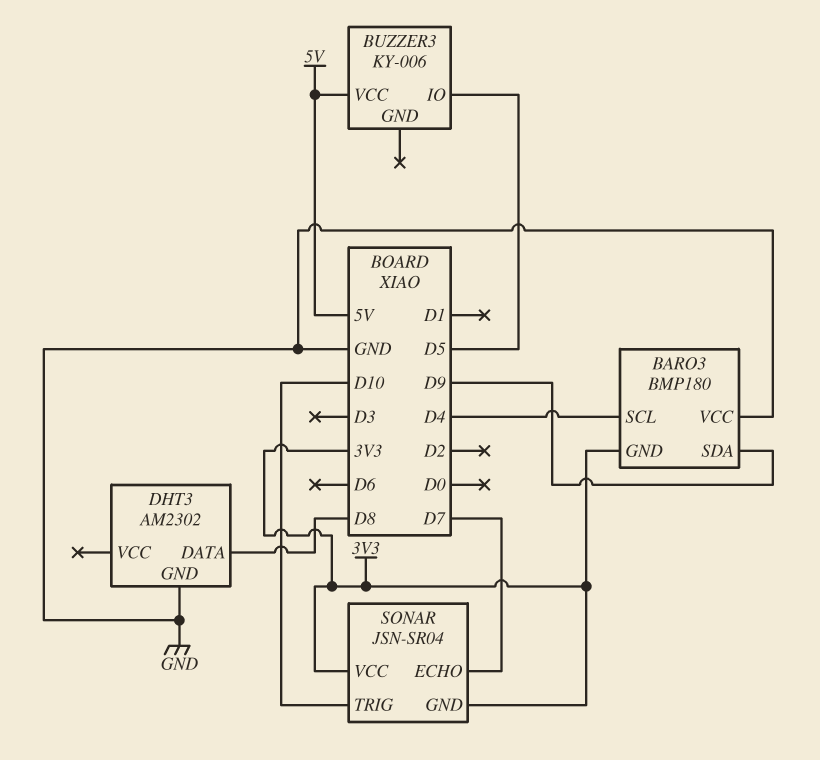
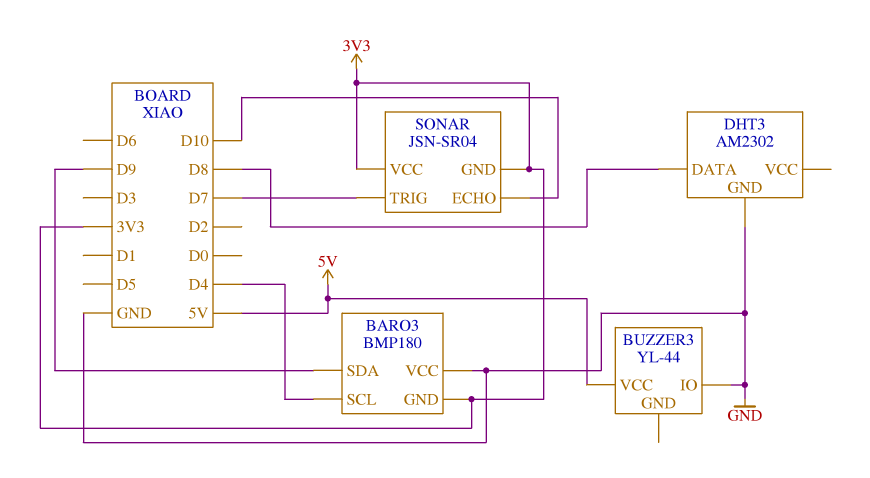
BUZZER3: KY-006 -> YL-44
BUZZER3 pin IO: D5 -> GND
SONAR pin ECHO: D7 -> D10
SONAR pin TRIG: D10 -> D7

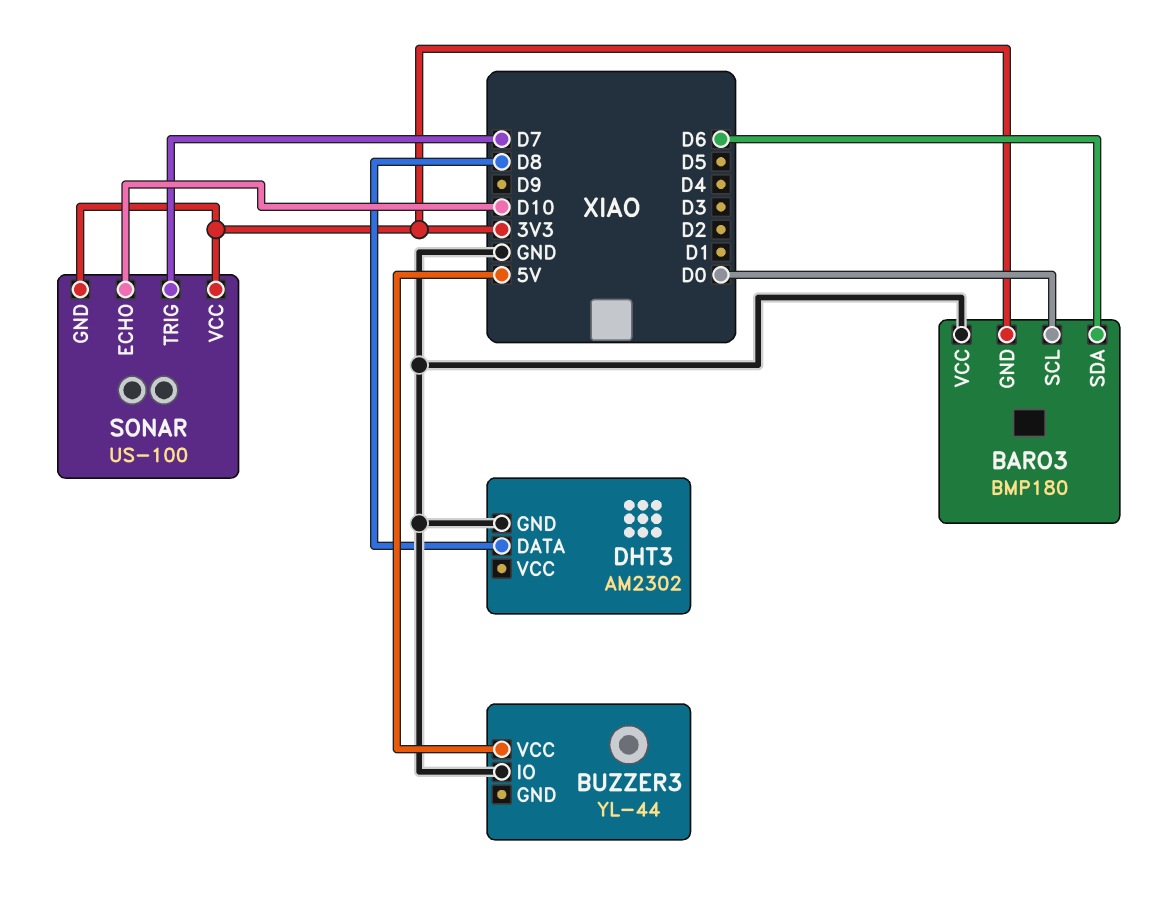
BARO3 pin SCL: D4 -> D0
BARO3 pin SDA: D9 -> D6
SONAR: JSN-SR04 -> US-100

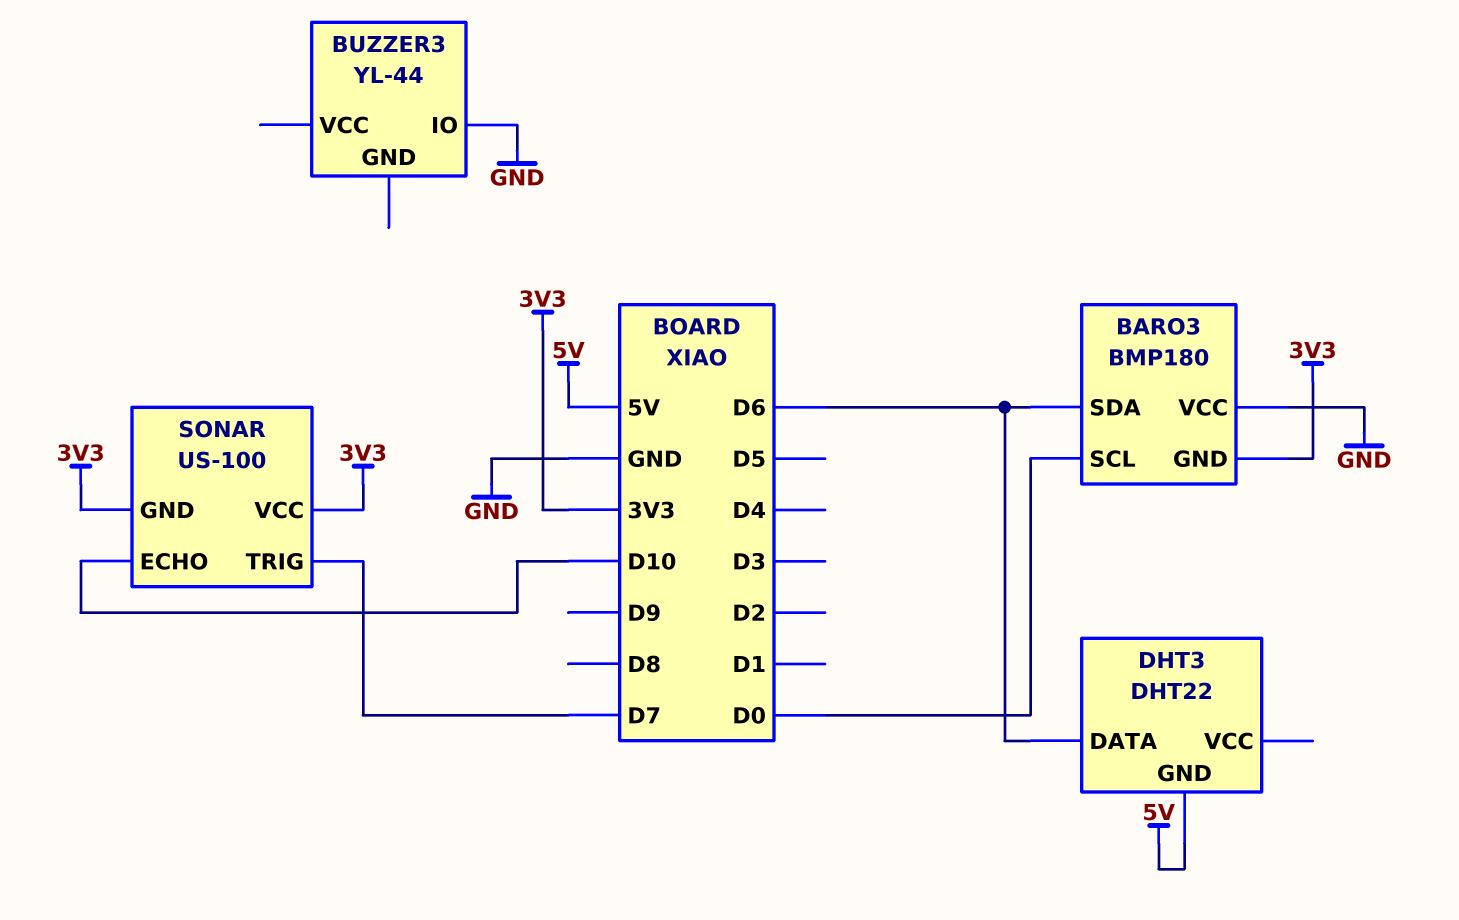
BUZZER3 pin VCC: 5V -> none
DHT3: AM2302 -> DHT22
DHT3 pin DATA: D8 -> D6
DHT3 pin GND: GND -> 5V

